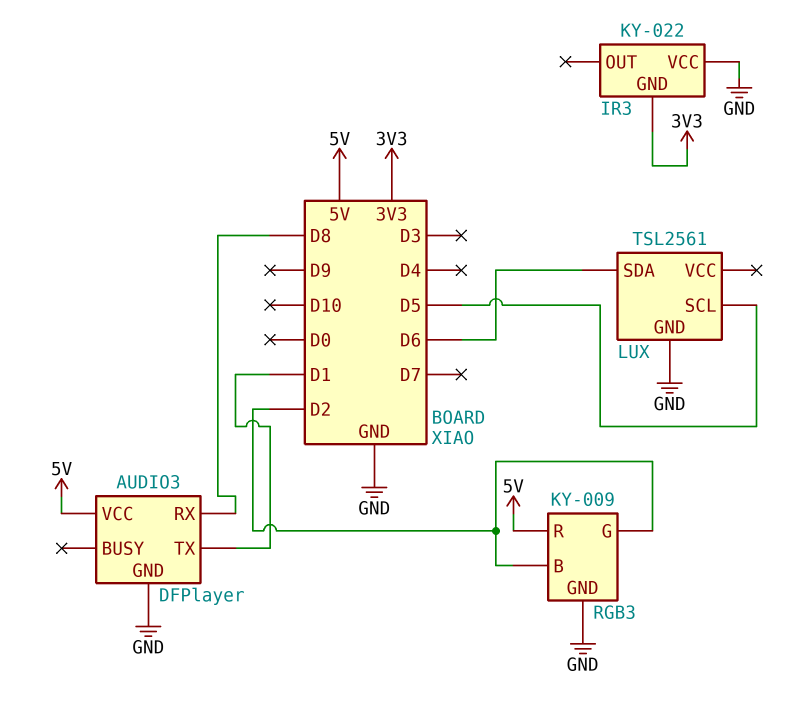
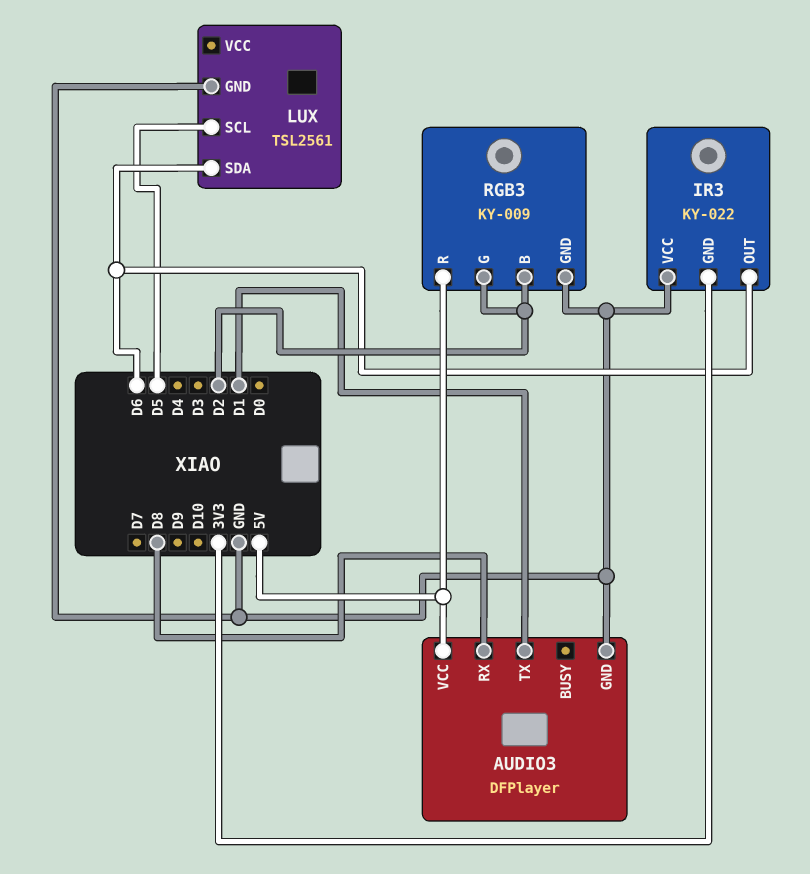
IR3 pin OUT: none -> D6

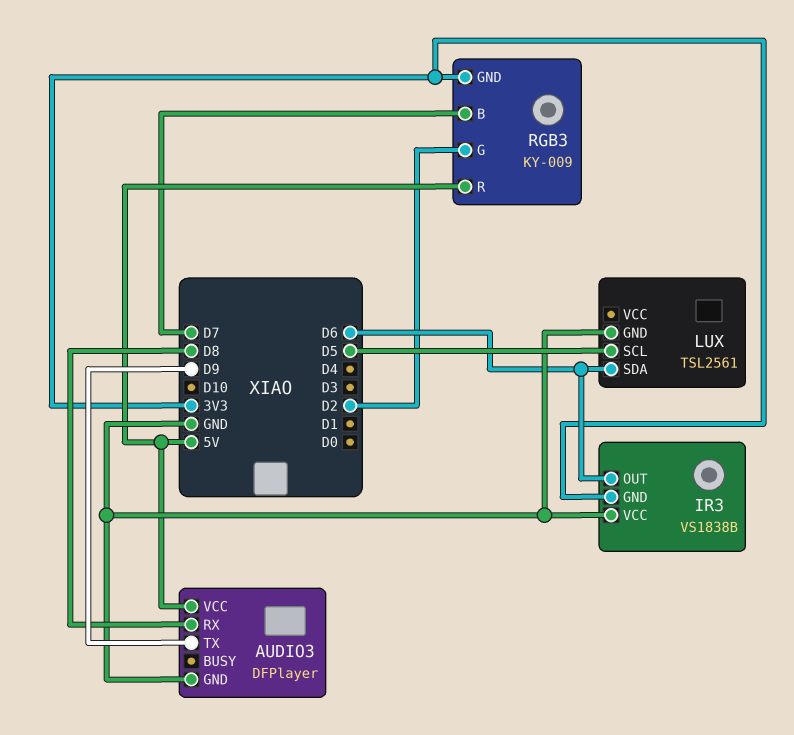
AUDIO3 pin TX: D1 -> D9
IR3: KY-022 -> VS1838B
RGB3 pin B: D2 -> D7
RGB3 pin GND: GND -> 3V3

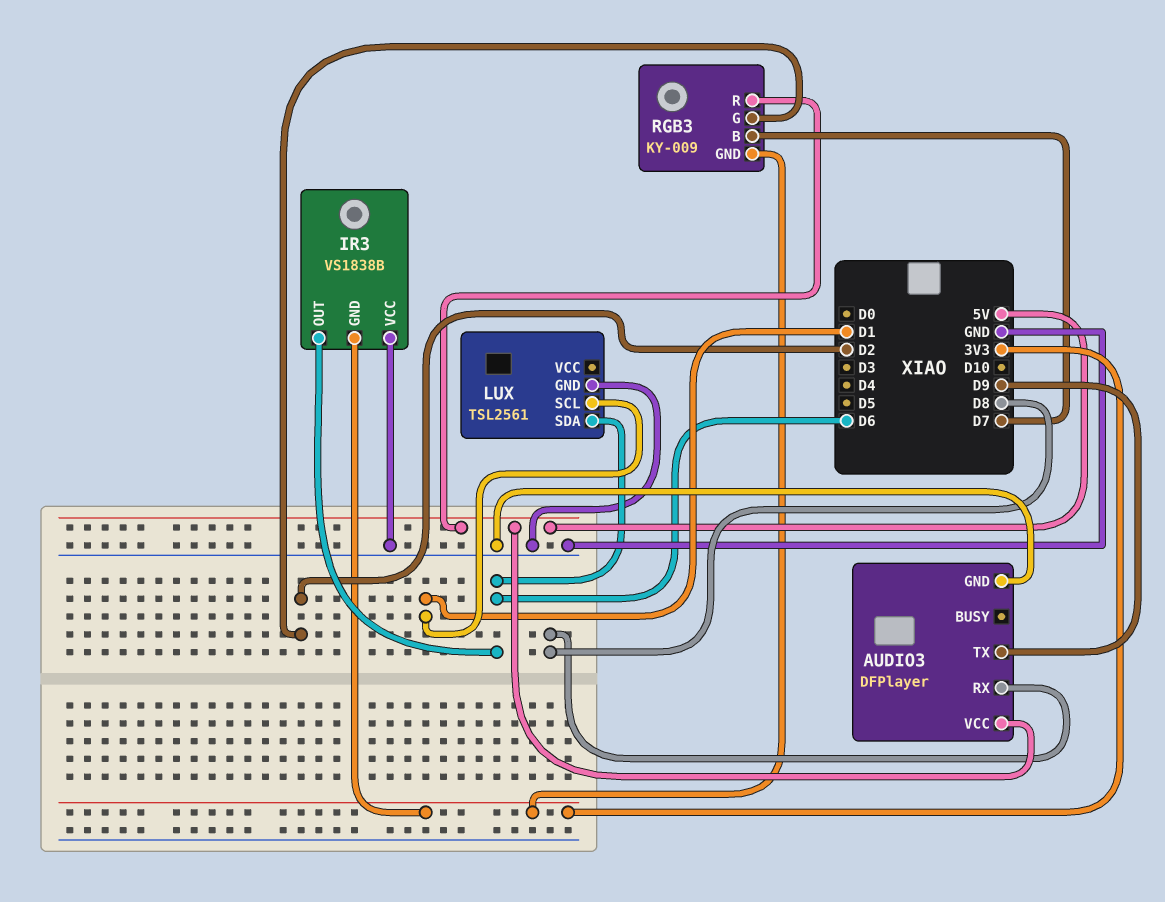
LUX pin SCL: D5 -> D1

